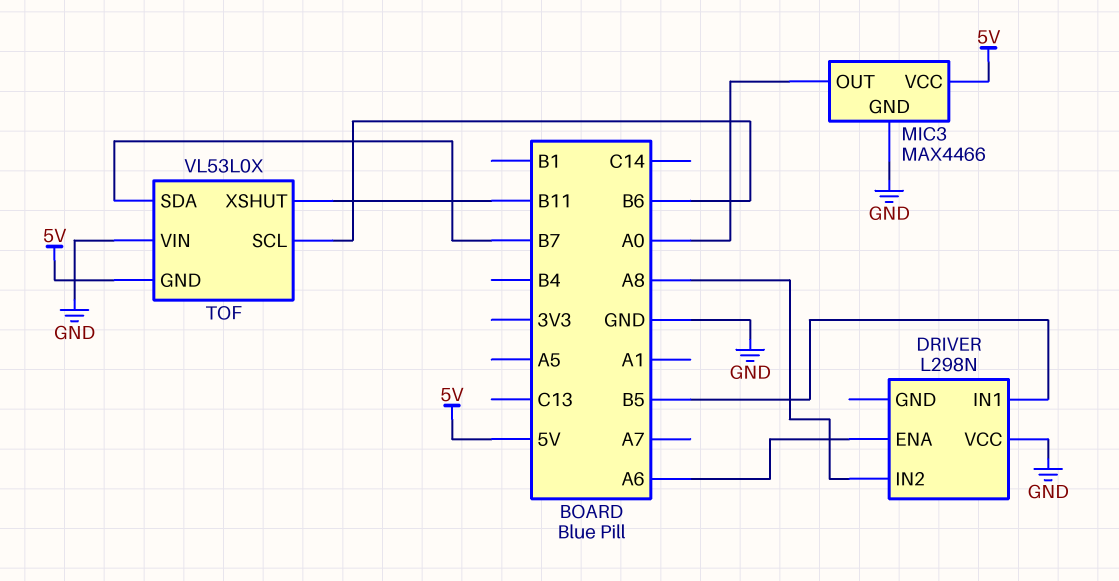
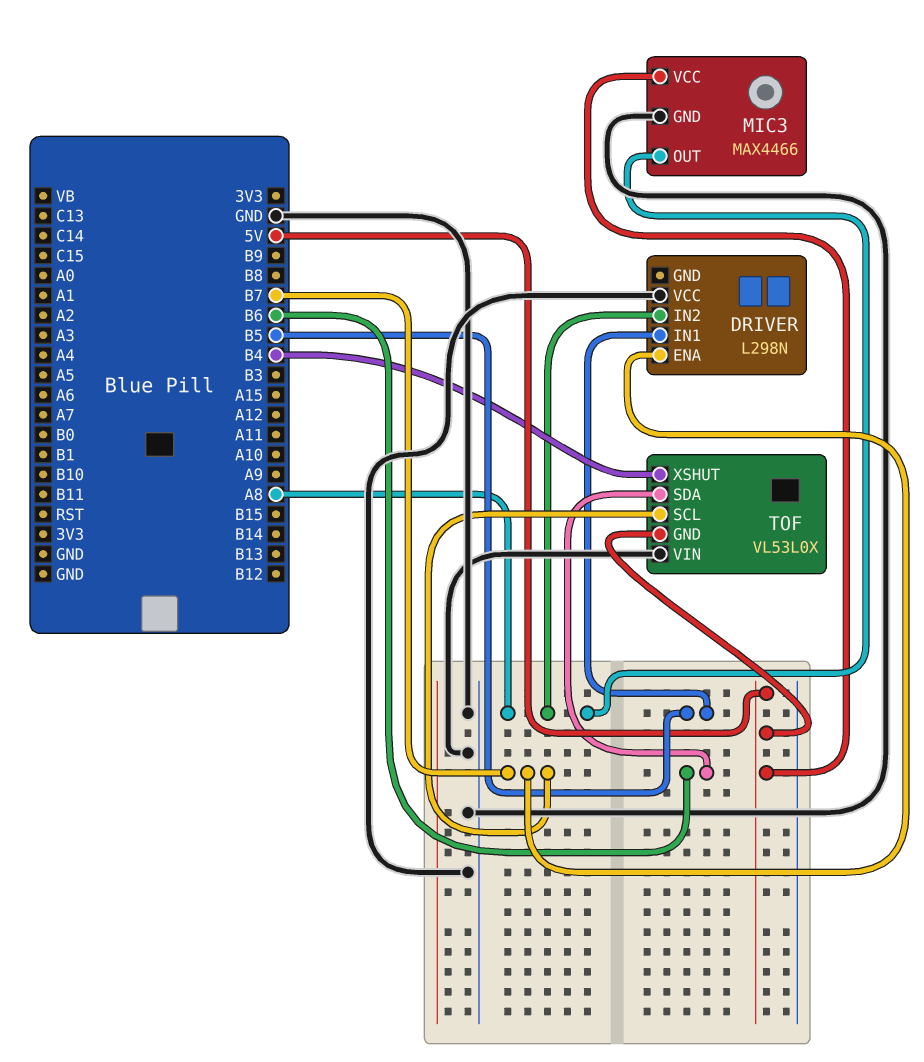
DRIVER pin ENA: A6 -> B7
MIC3 pin OUT: A0 -> A8
TOF pin SCL: B6 -> B7
TOF pin SDA: B7 -> B6
TOF pin XSHUT: B11 -> B4

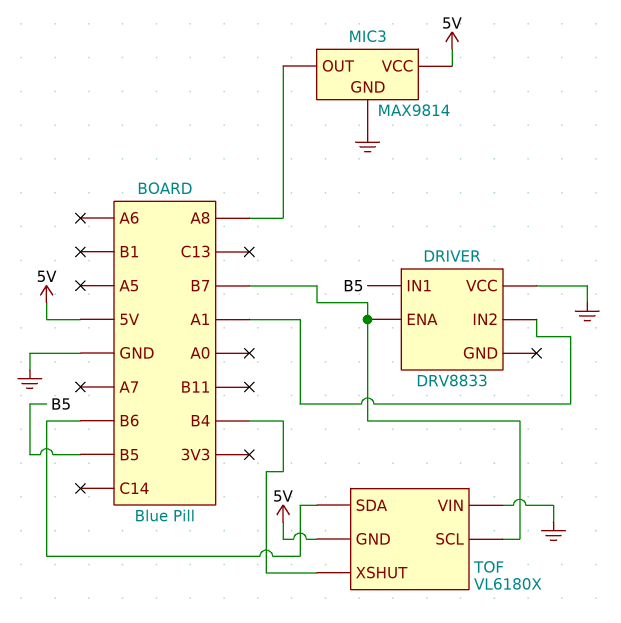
DRIVER: L298N -> DRV8833
DRIVER pin IN2: A8 -> A1
MIC3: MAX4466 -> MAX9814
TOF: VL53L0X -> VL6180X

